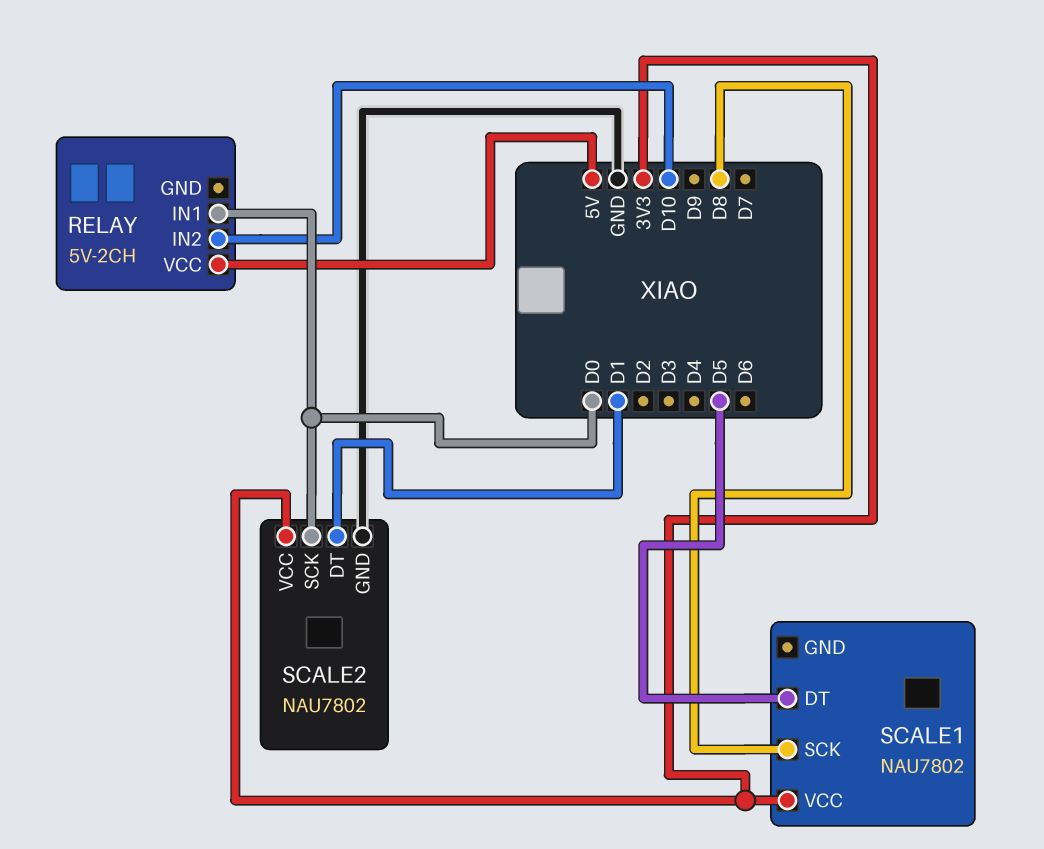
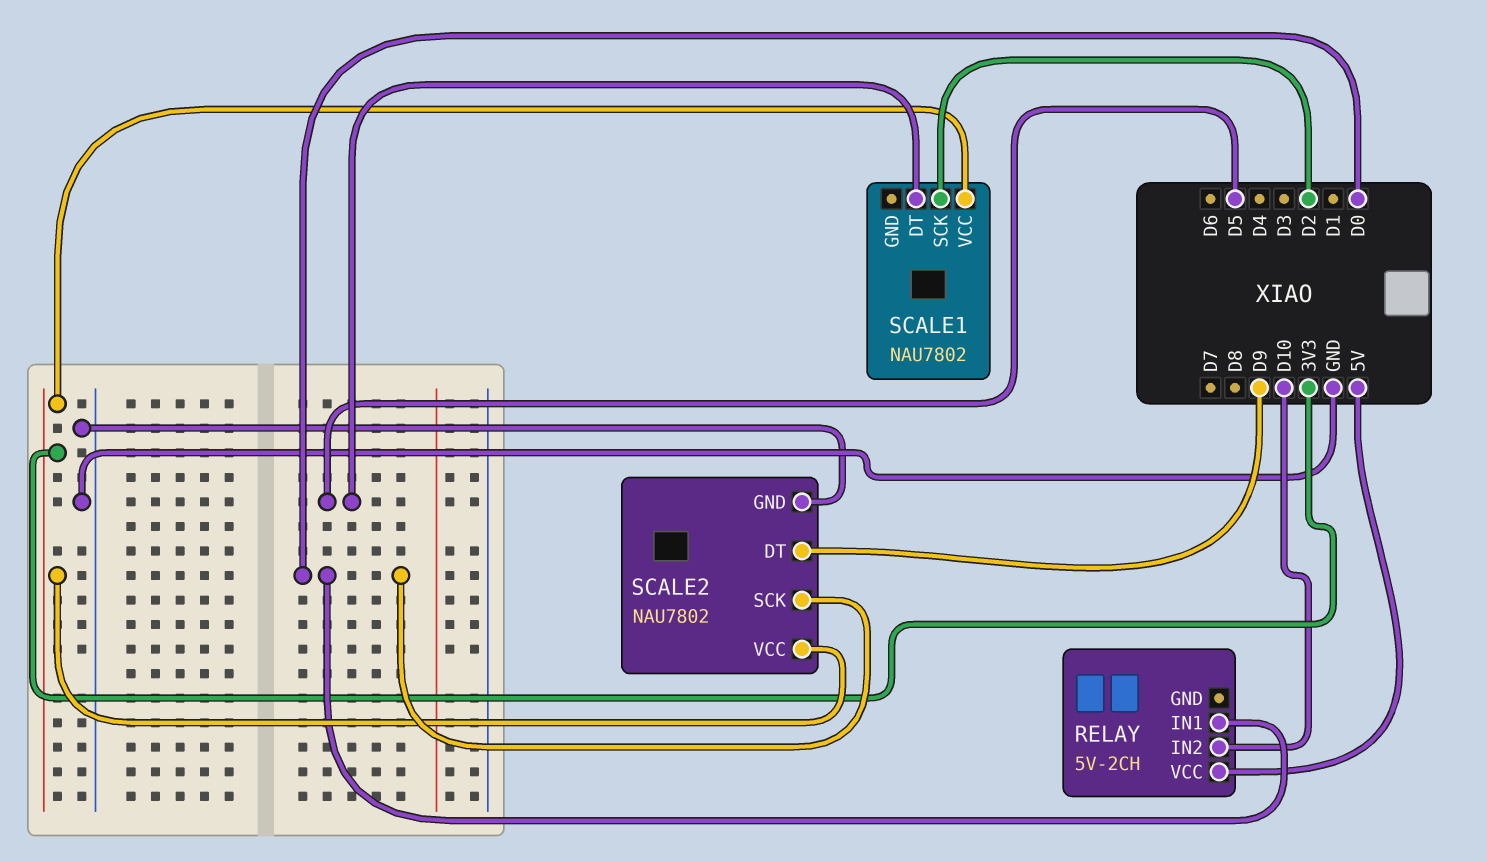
SCALE1 pin SCK: D8 -> D2
SCALE2 pin DT: D1 -> D9

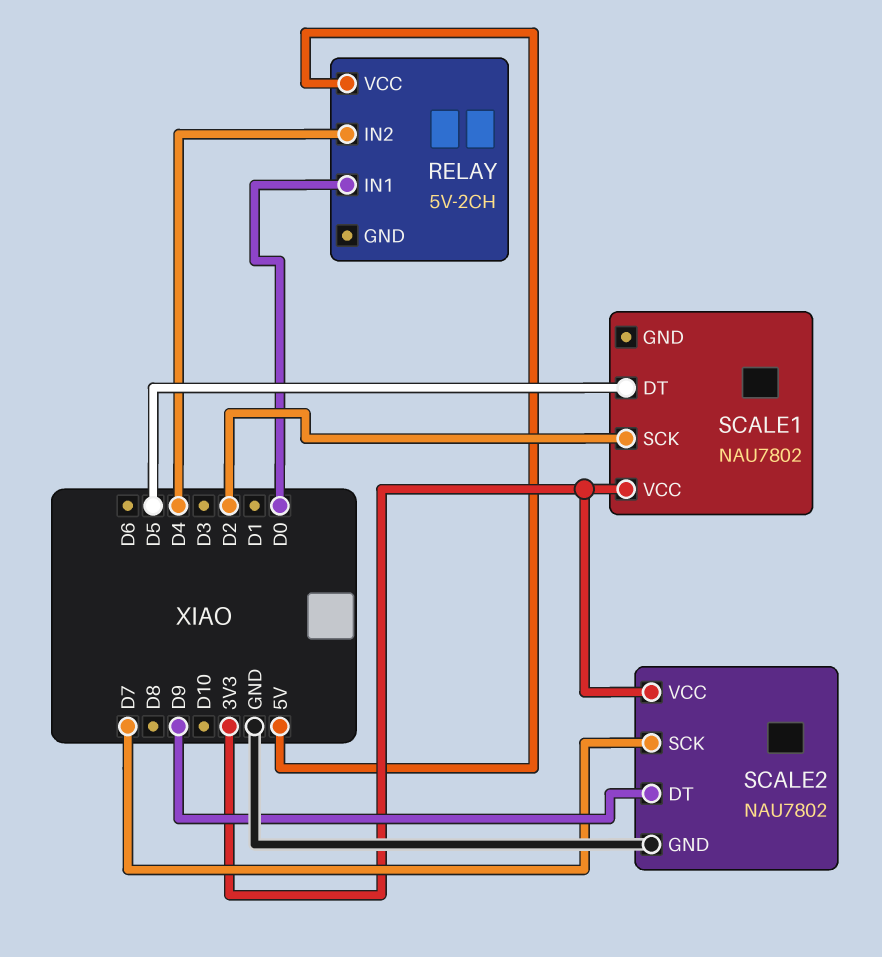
RELAY pin IN2: D10 -> D4
SCALE2 pin SCK: D0 -> D7

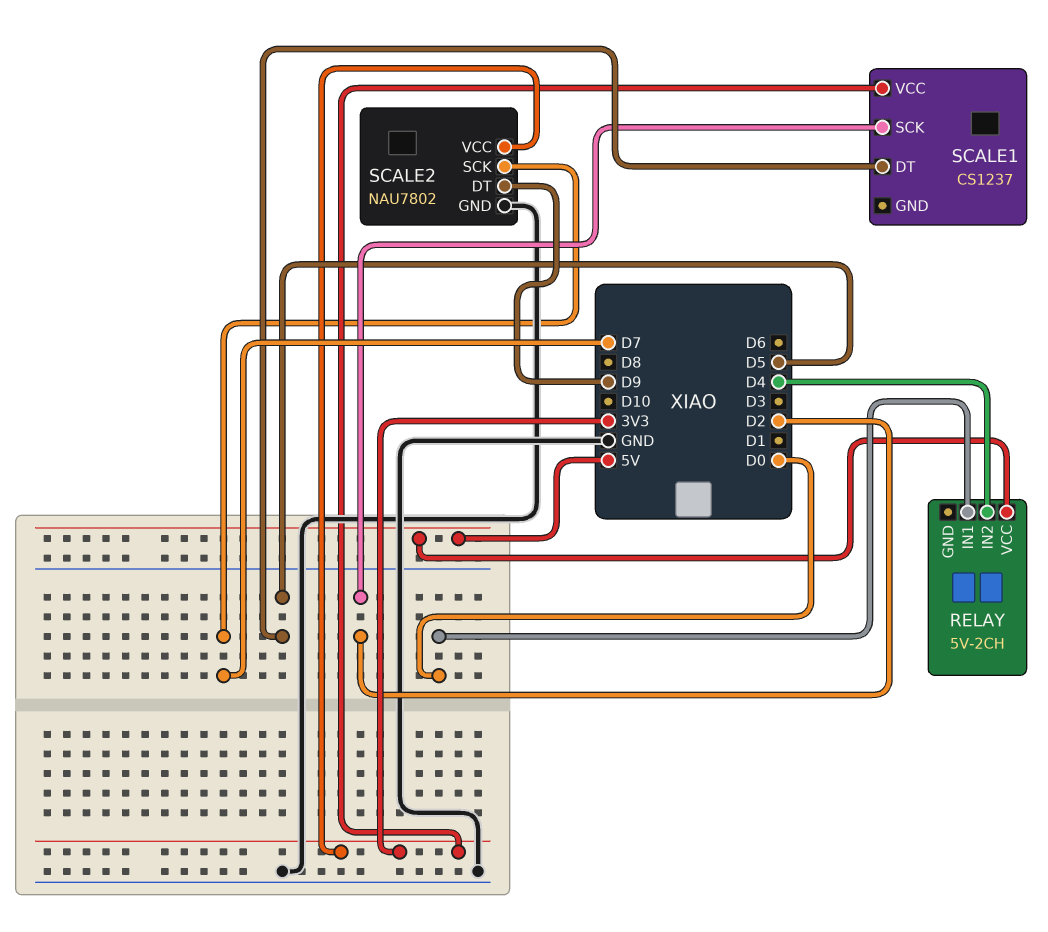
SCALE1: NAU7802 -> CS1237

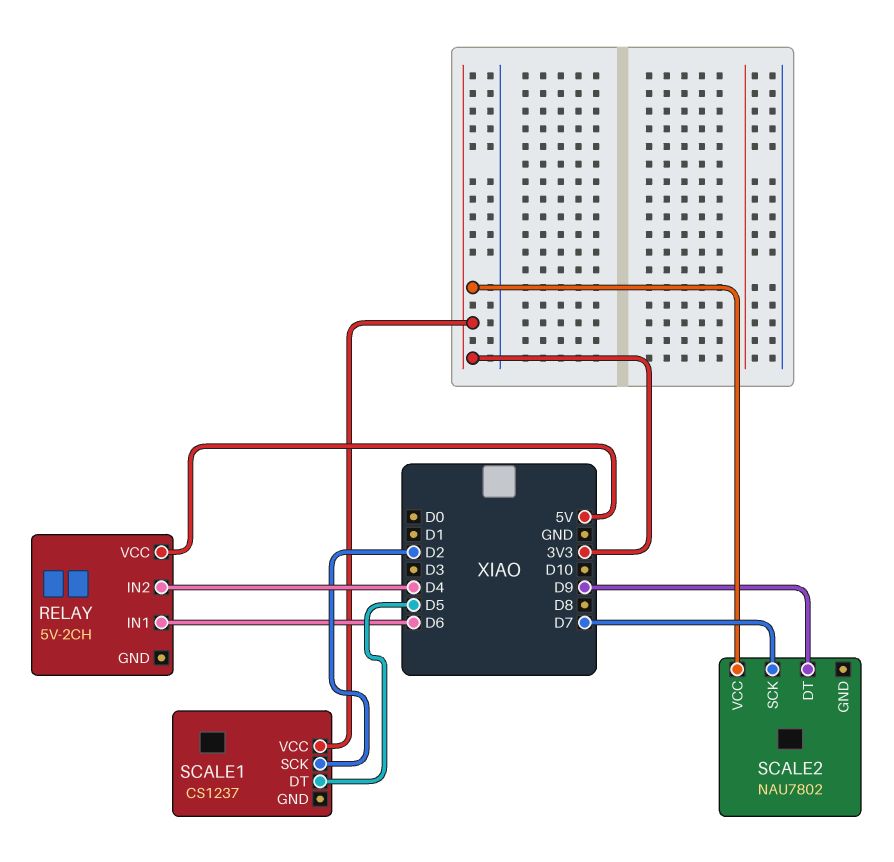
RELAY pin IN1: D0 -> D6
SCALE2 pin GND: GND -> none

